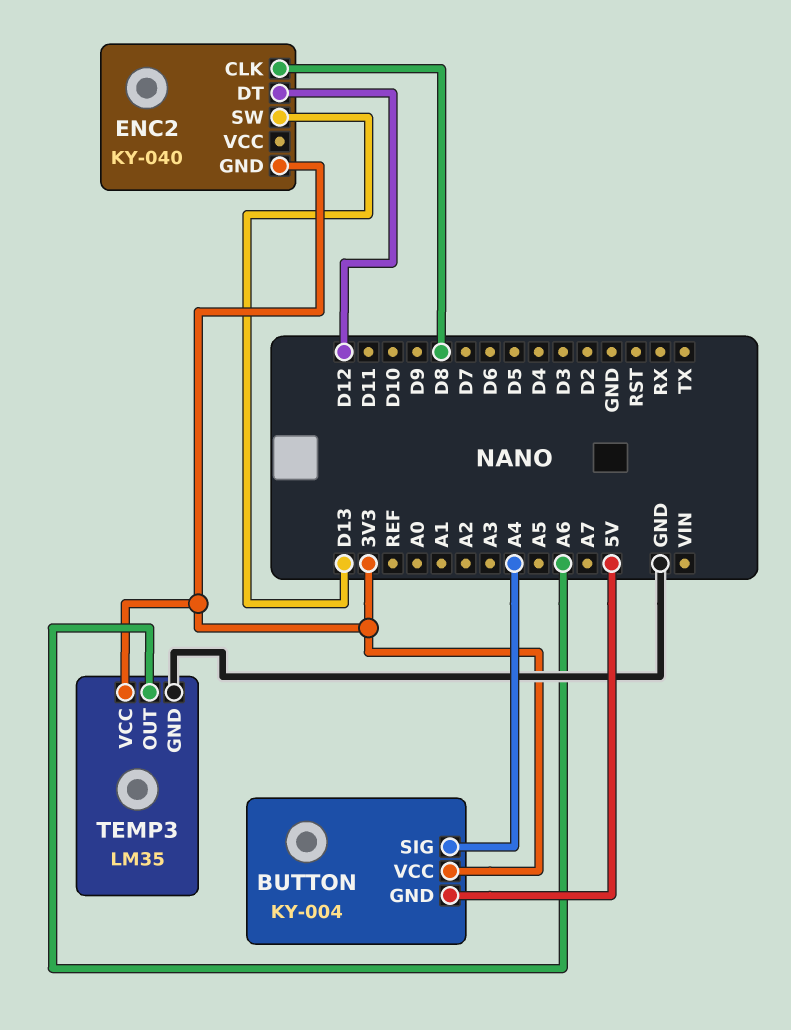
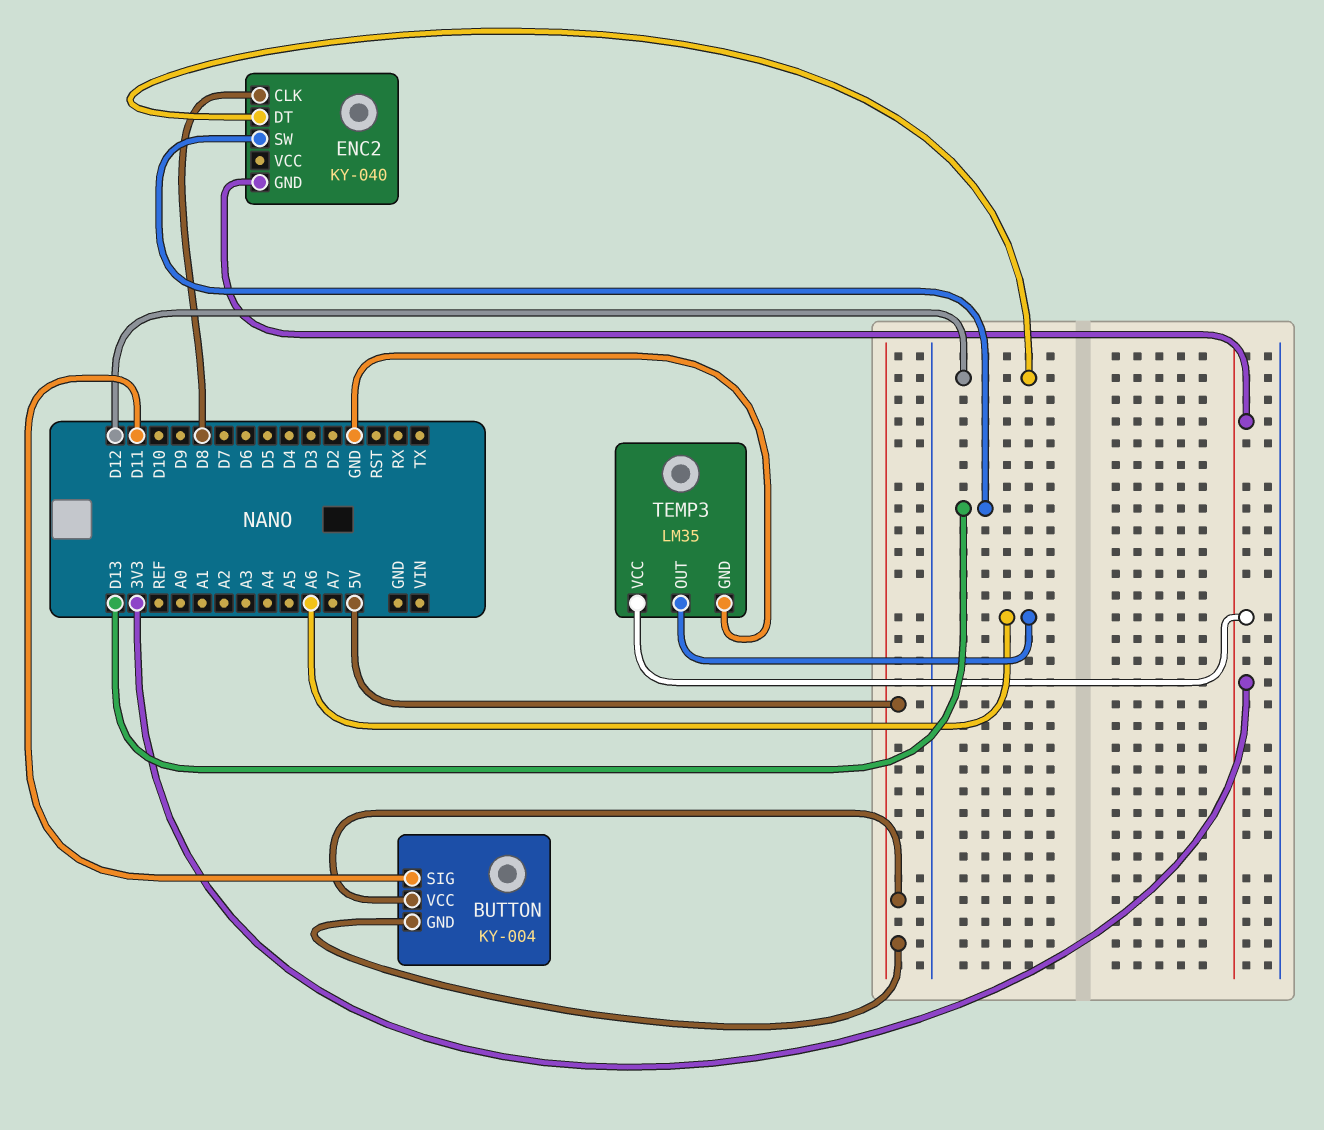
BUTTON pin SIG: A4 -> D11
BUTTON pin VCC: 3V3 -> 5V

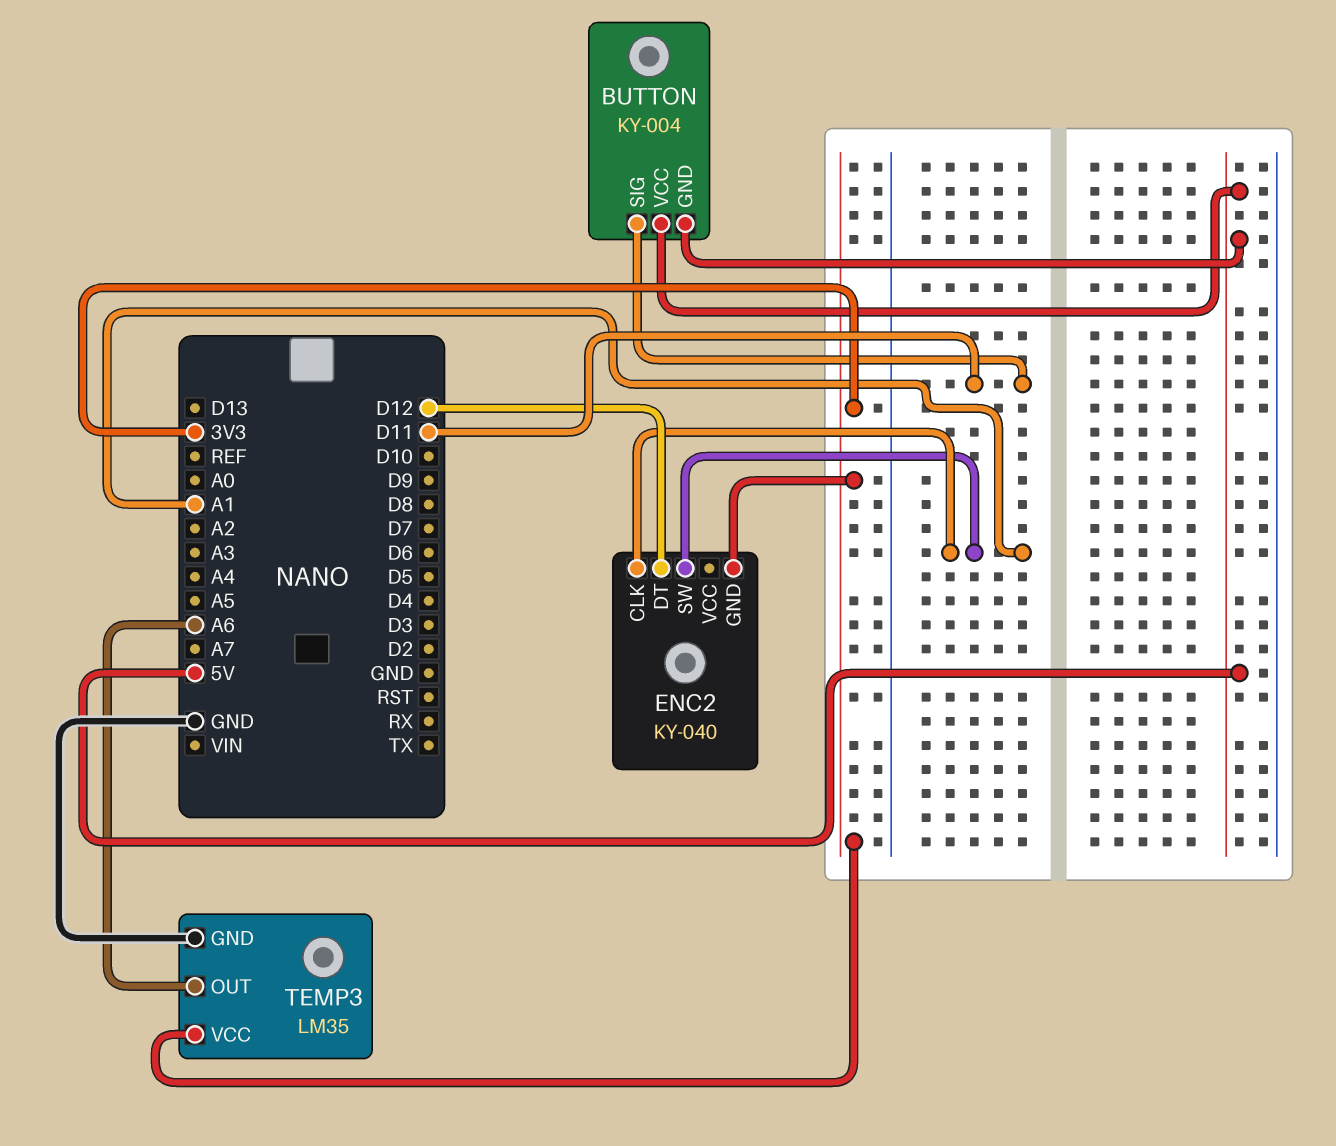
ENC2 pin CLK: D8 -> A1
ENC2 pin SW: D13 -> A1

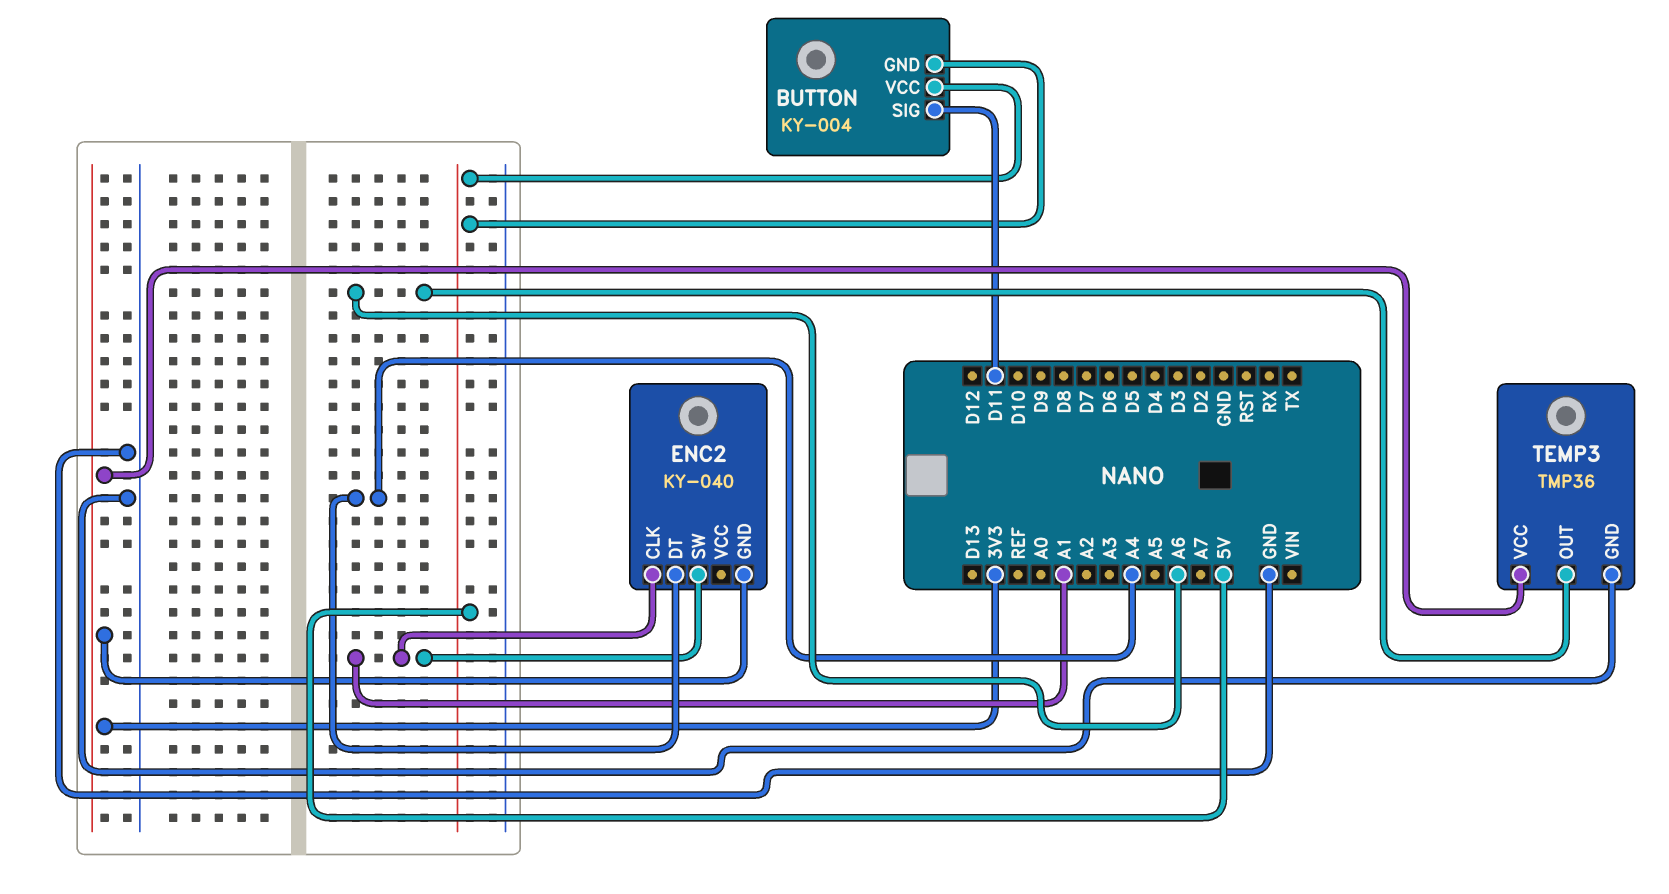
ENC2 pin DT: D12 -> A4
TEMP3: LM35 -> TMP36

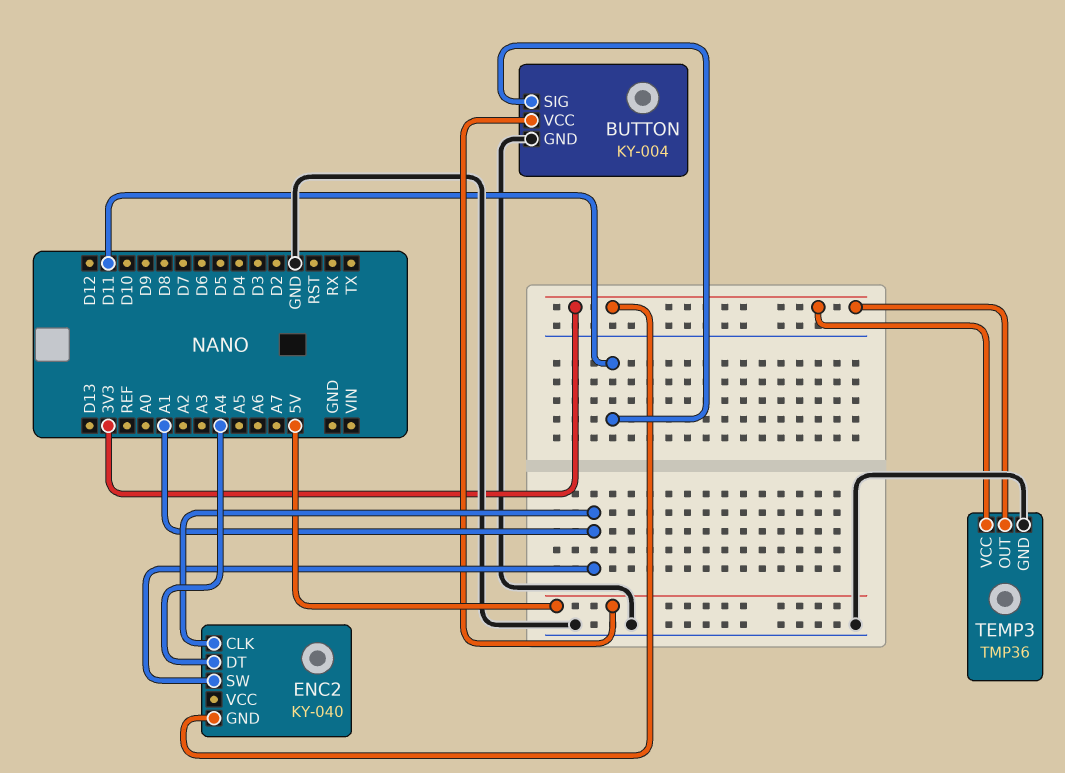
BUTTON pin GND: 5V -> GND
TEMP3 pin OUT: A6 -> 3V3

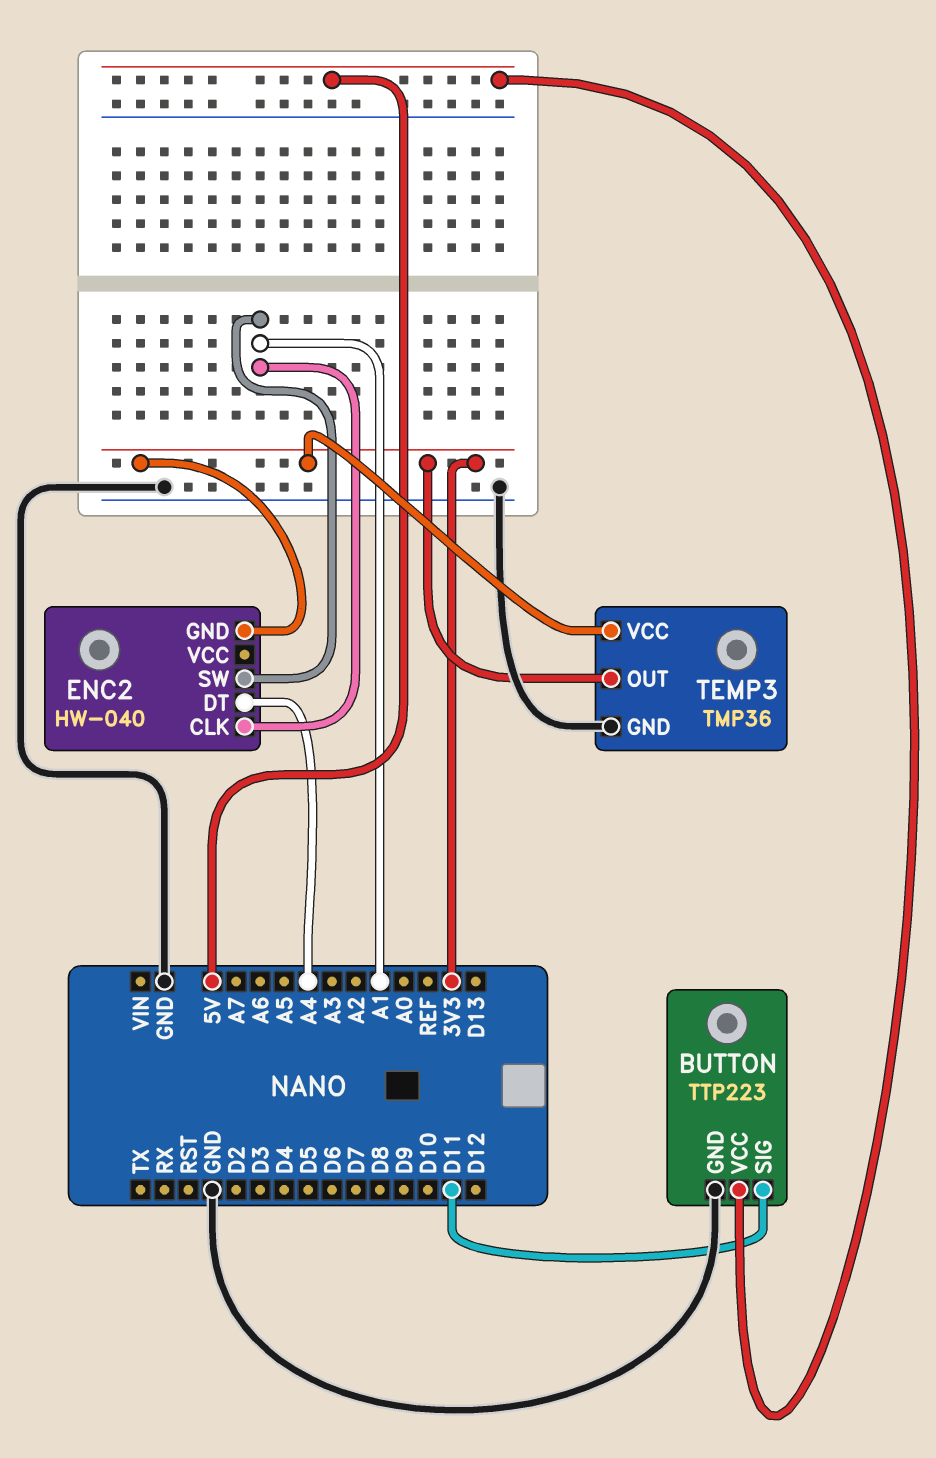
BUTTON: KY-004 -> TTP223
ENC2: KY-040 -> HW-040

